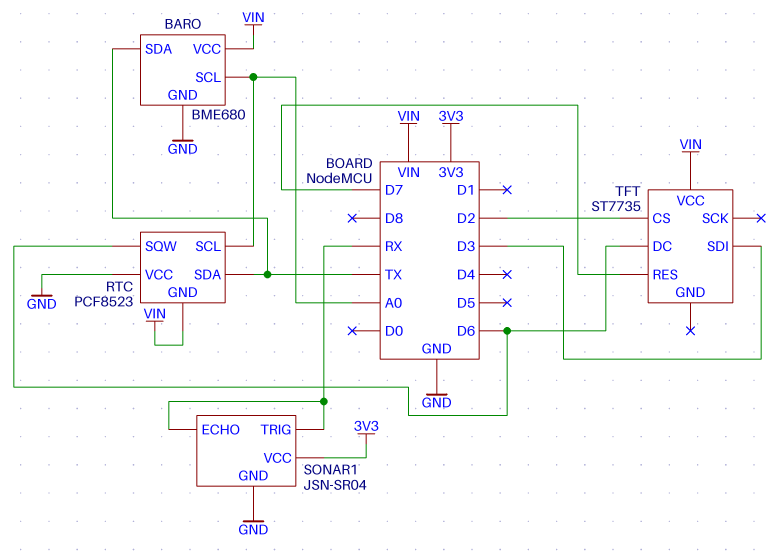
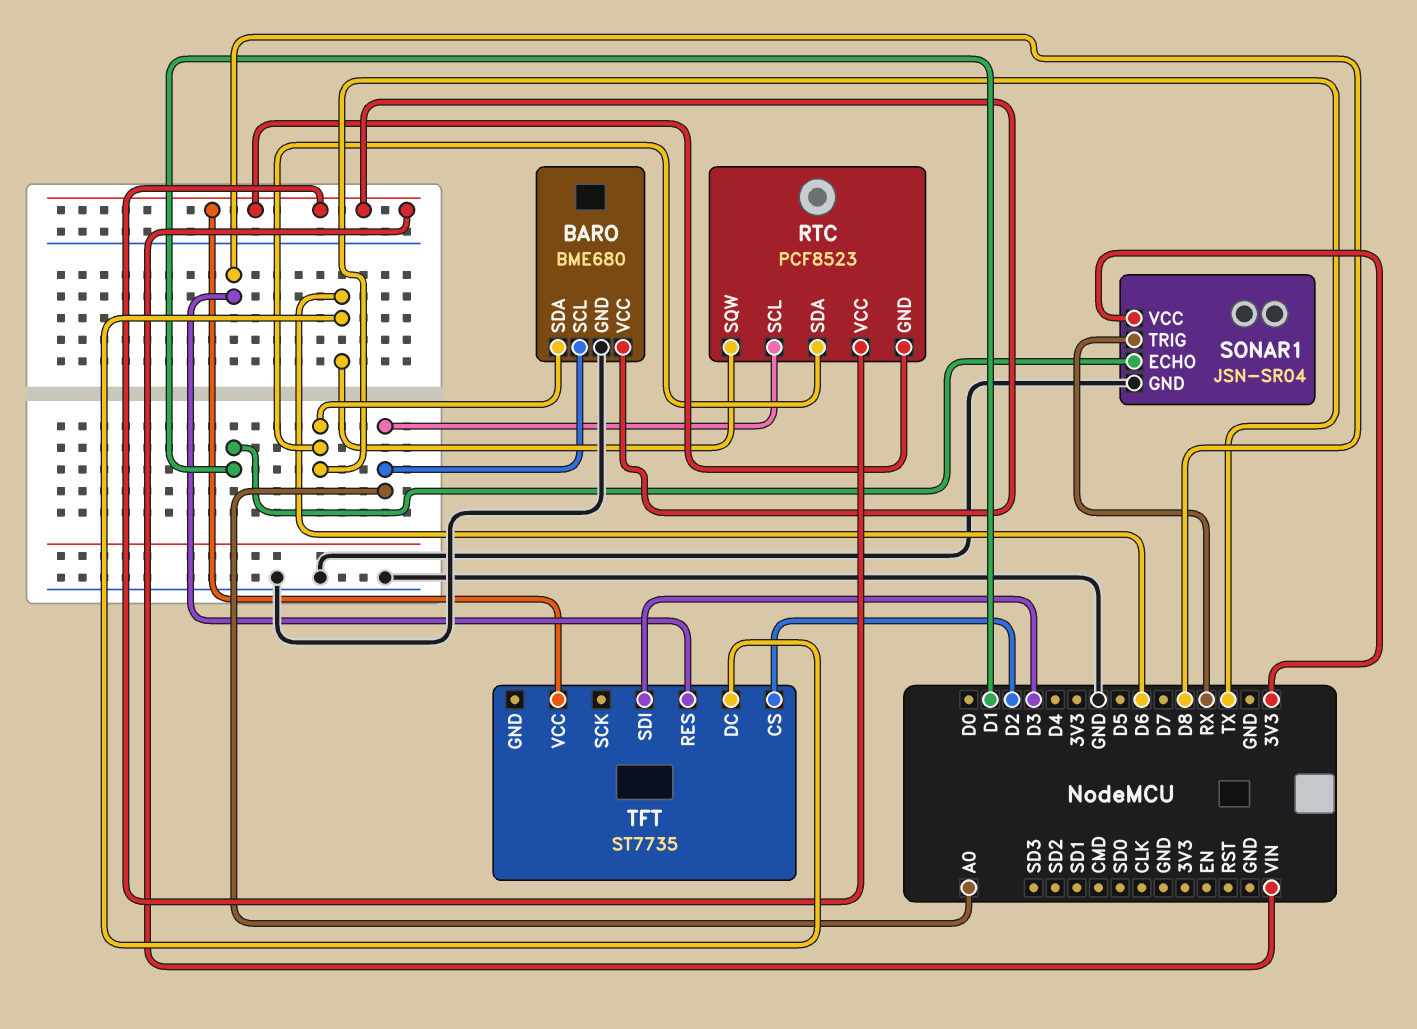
RTC pin VCC: GND -> VIN
SONAR1 pin ECHO: RX -> D1
TFT pin RES: D7 -> D8

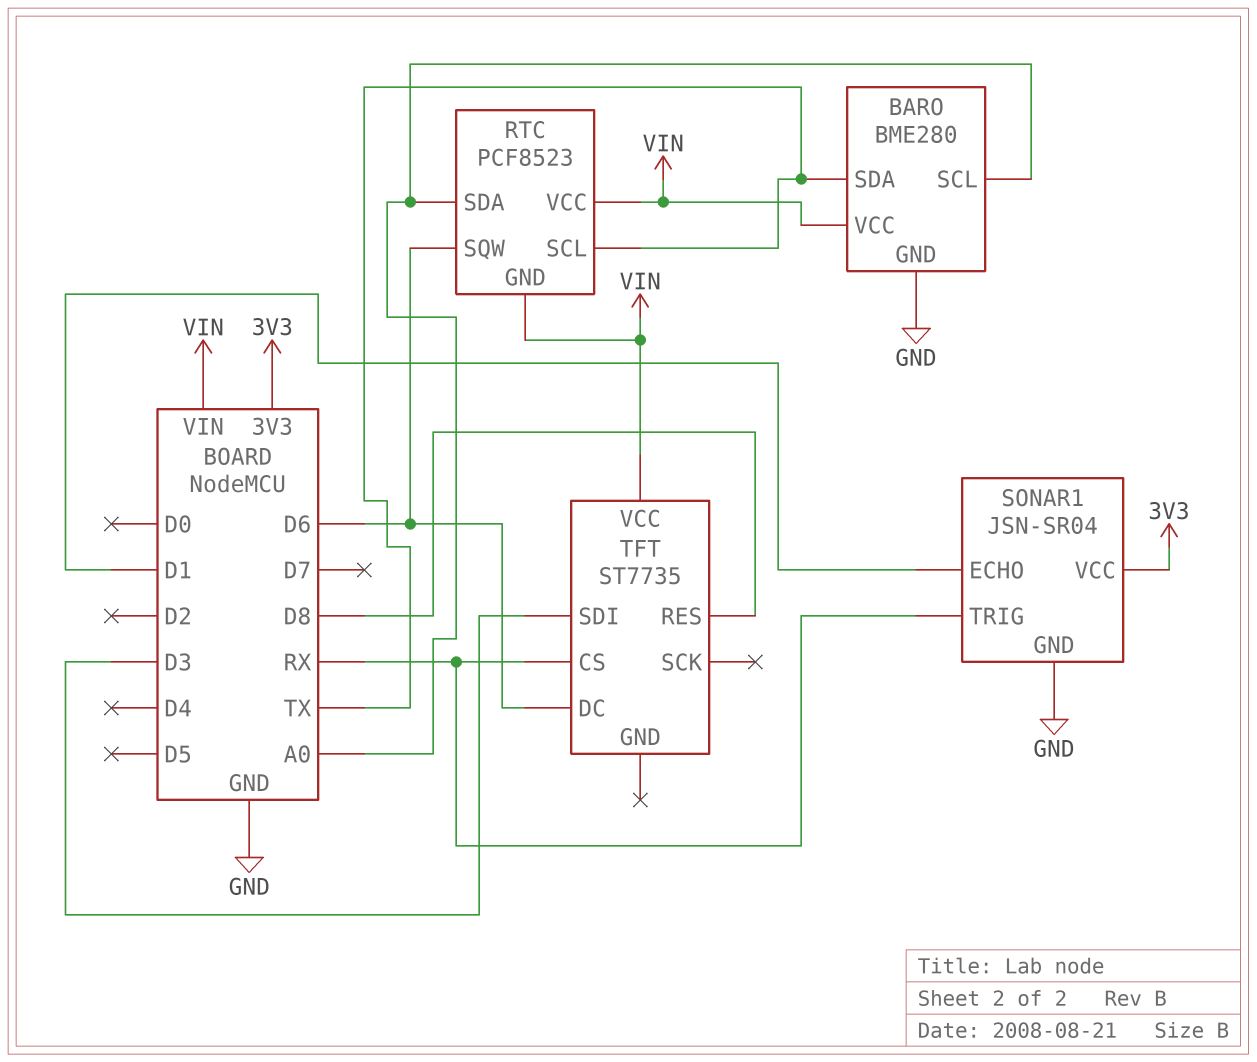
BARO: BME680 -> BME280
RTC pin SCL: A0 -> TX
RTC pin SDA: TX -> A0
TFT pin CS: D2 -> RX

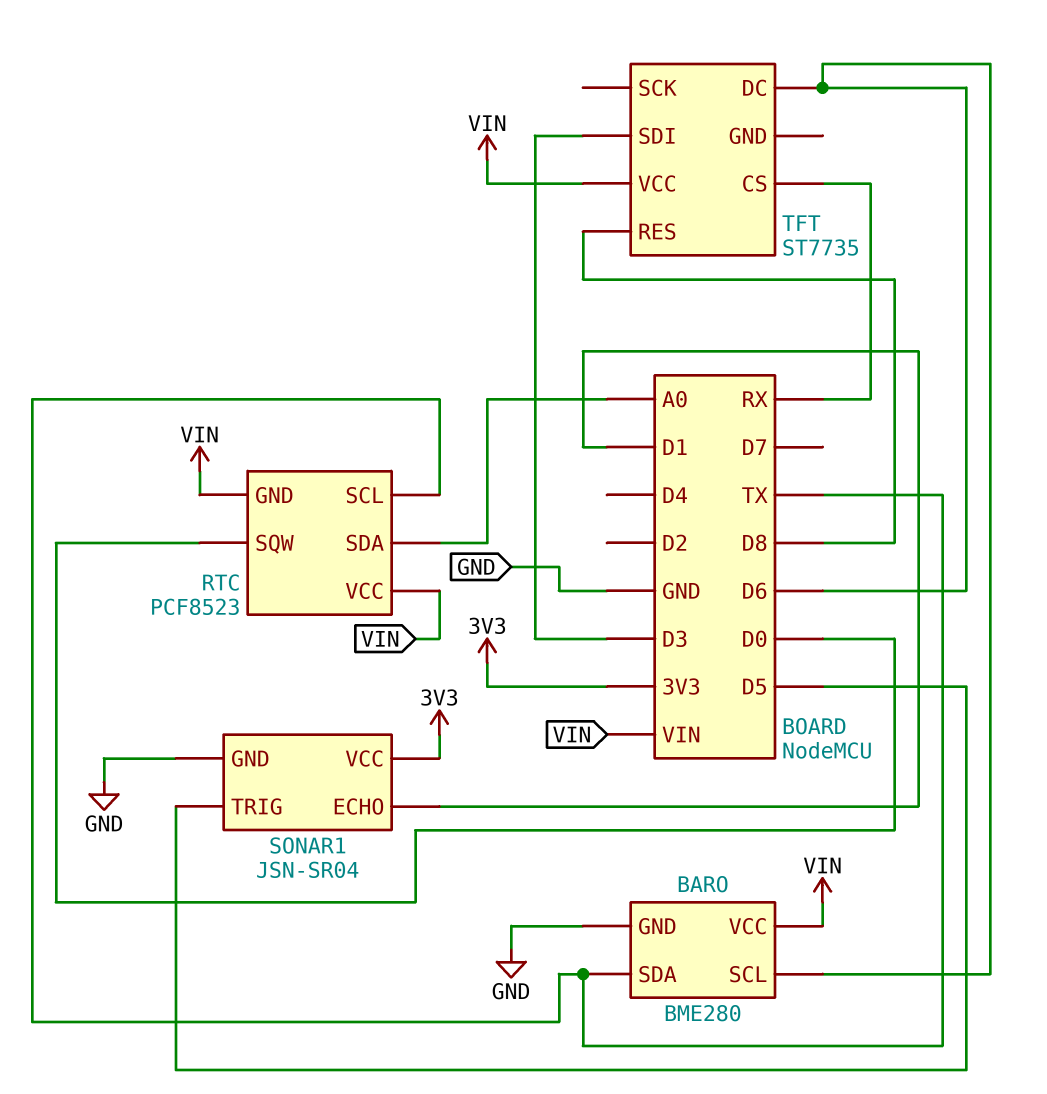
BARO pin SCL: A0 -> D6
RTC pin SQW: D6 -> D0
SONAR1 pin TRIG: RX -> D5

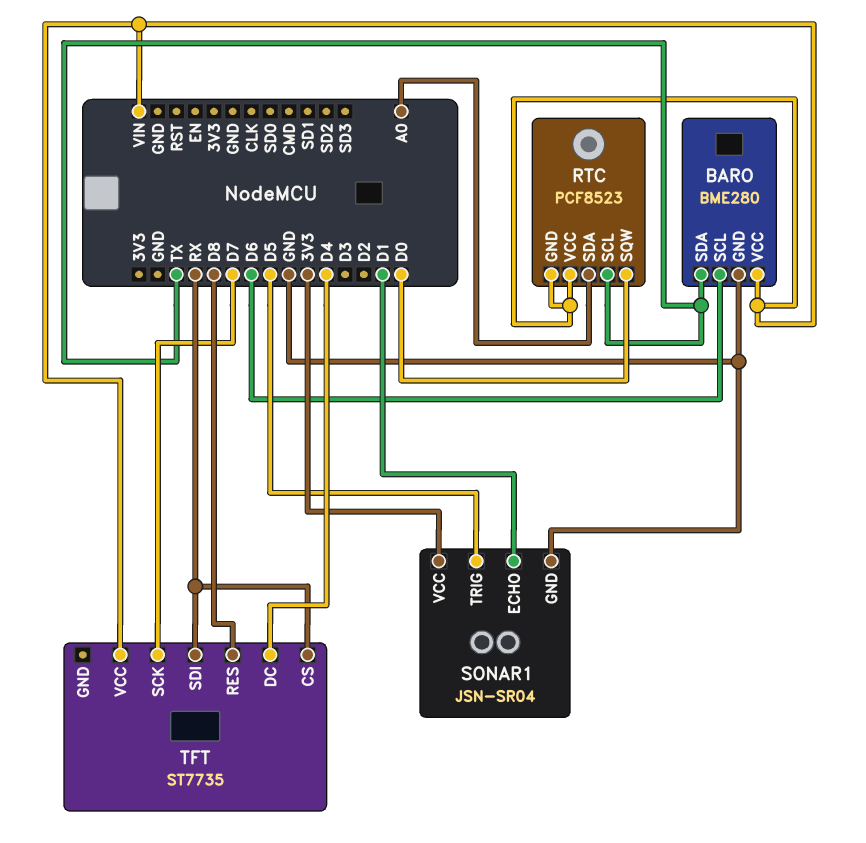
TFT pin DC: D6 -> D4
TFT pin SCK: none -> D7
TFT pin SDI: D3 -> RX

